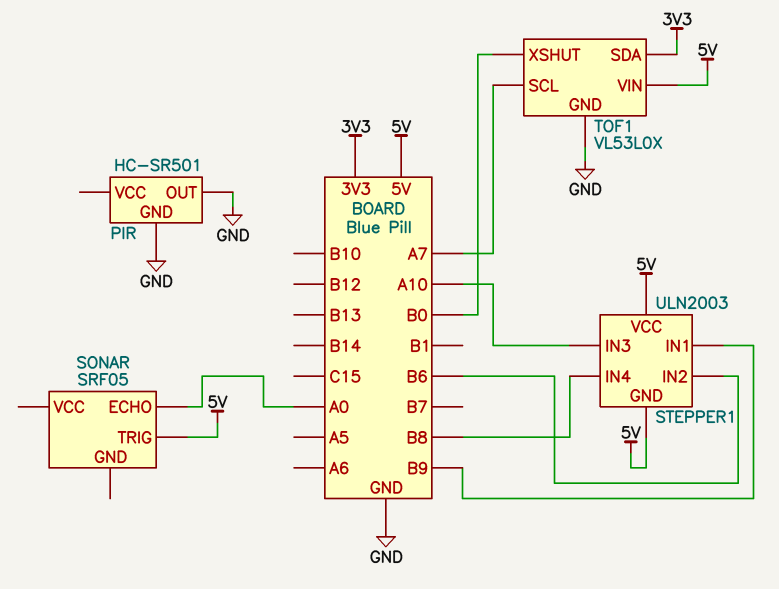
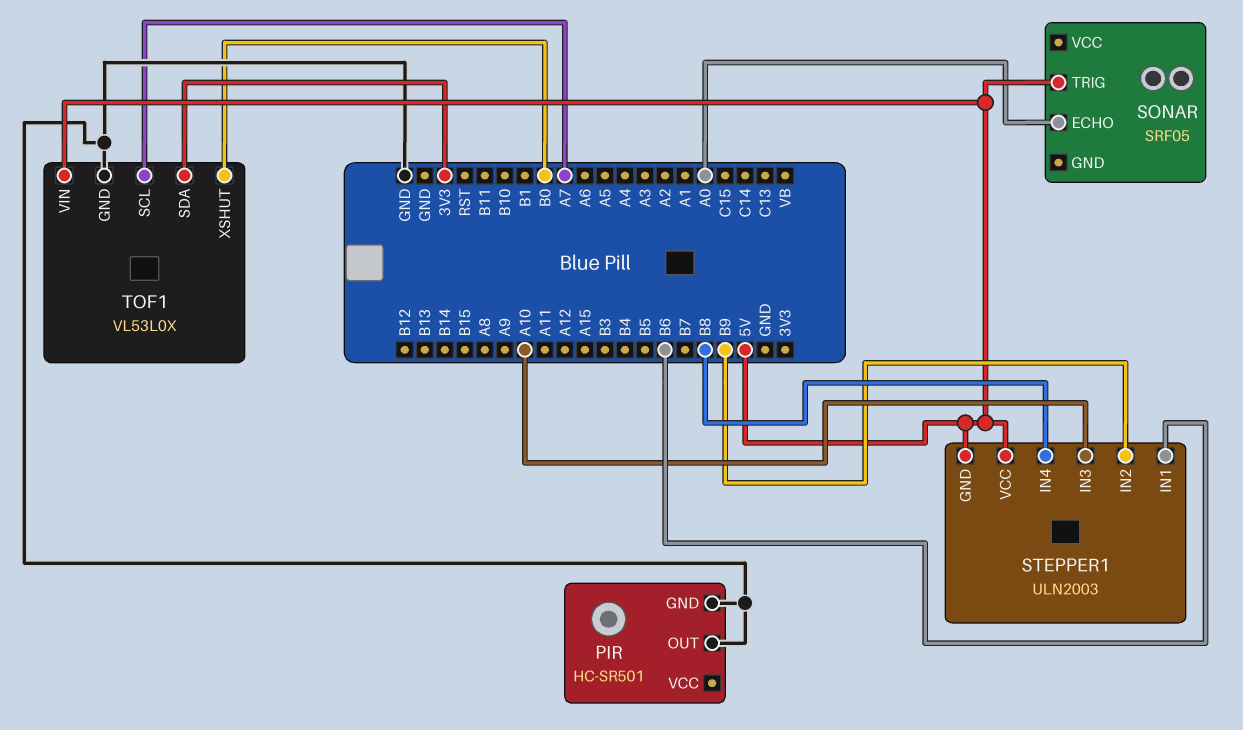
STEPPER1 pin IN1: B9 -> B6
STEPPER1 pin IN2: B6 -> B9

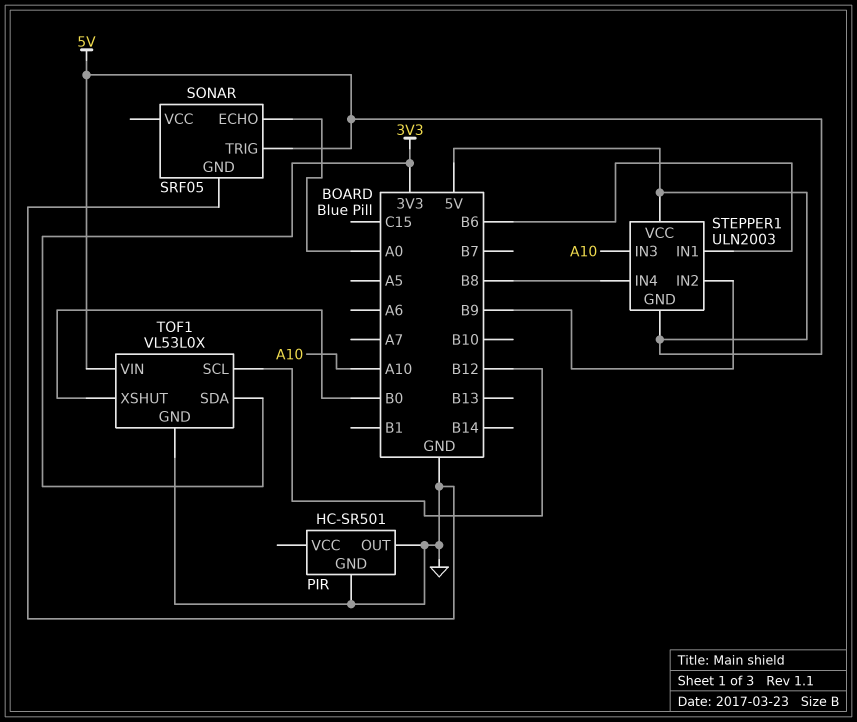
SONAR pin GND: none -> GND
TOF1 pin SCL: A7 -> B12

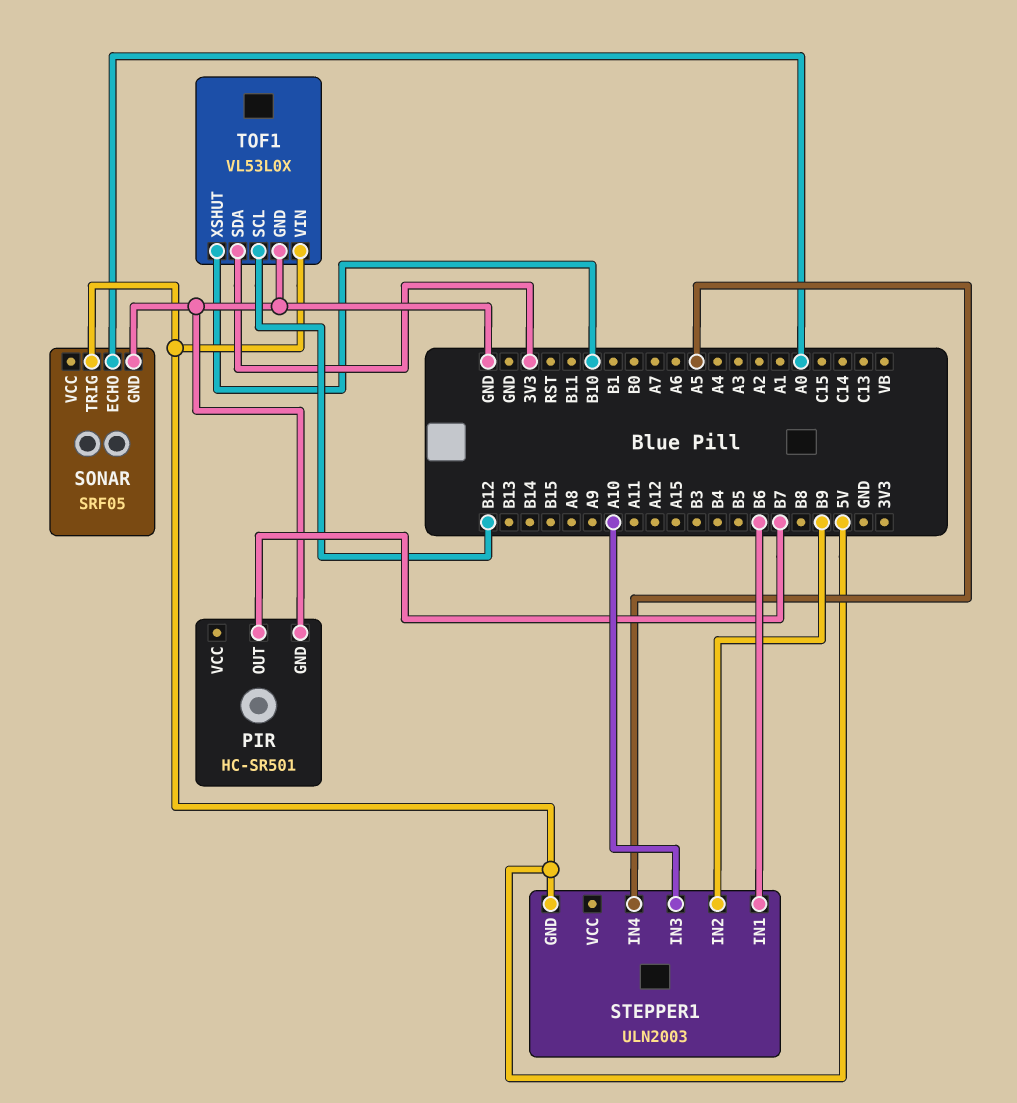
PIR pin OUT: GND -> B7
STEPPER1 pin IN4: B8 -> A5
STEPPER1 pin VCC: 5V -> none
TOF1 pin XSHUT: B0 -> B10

